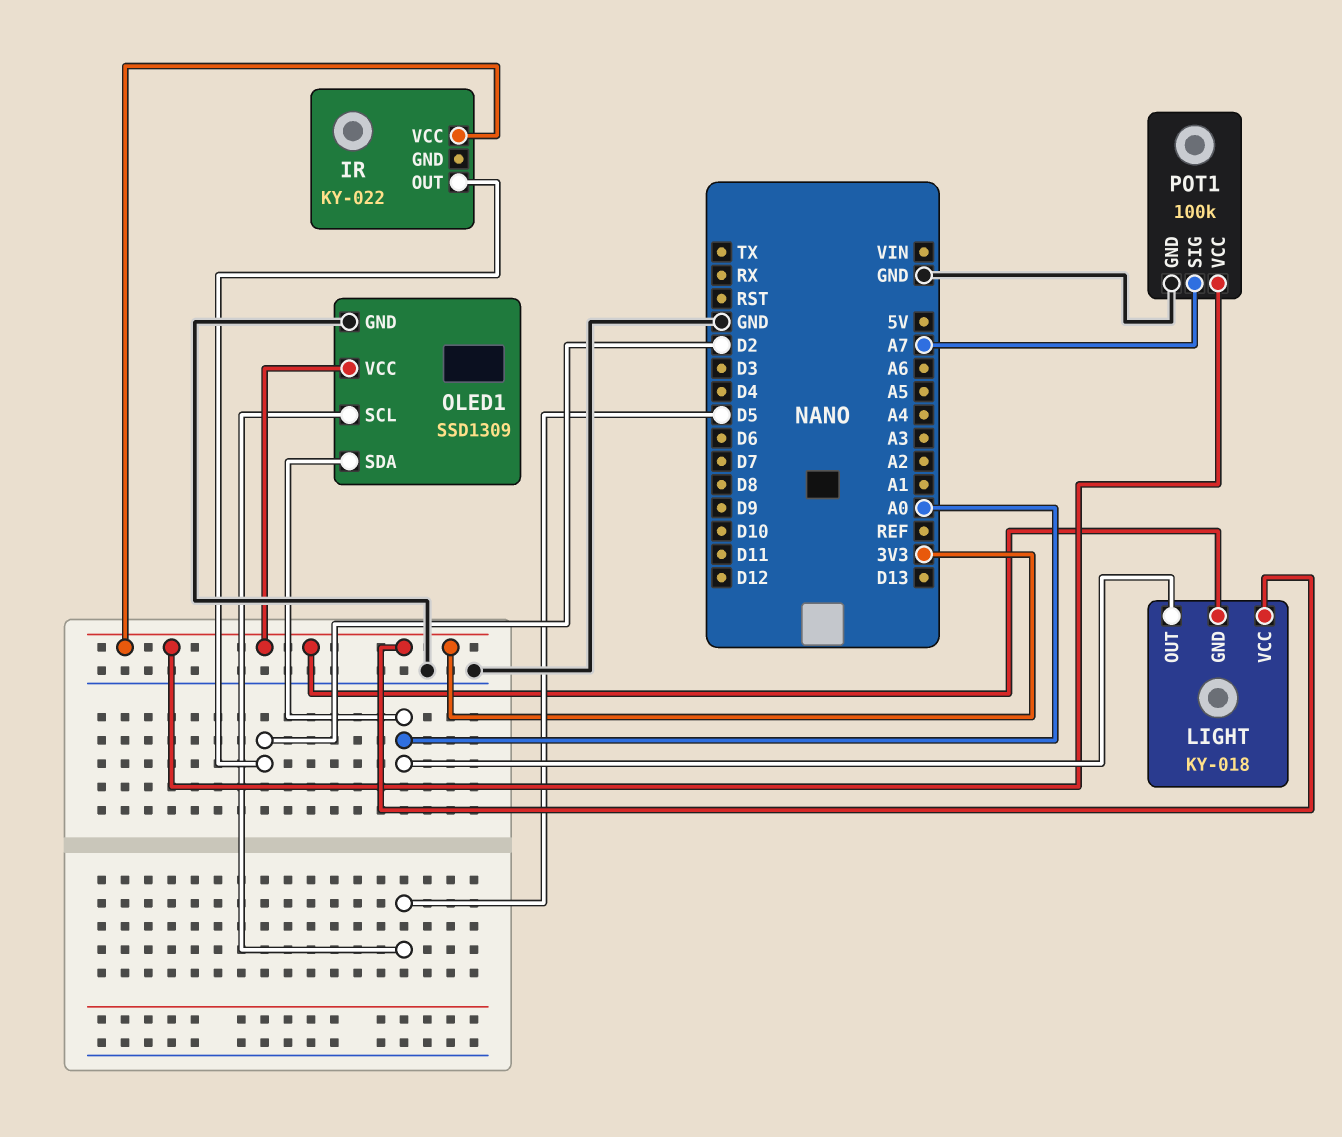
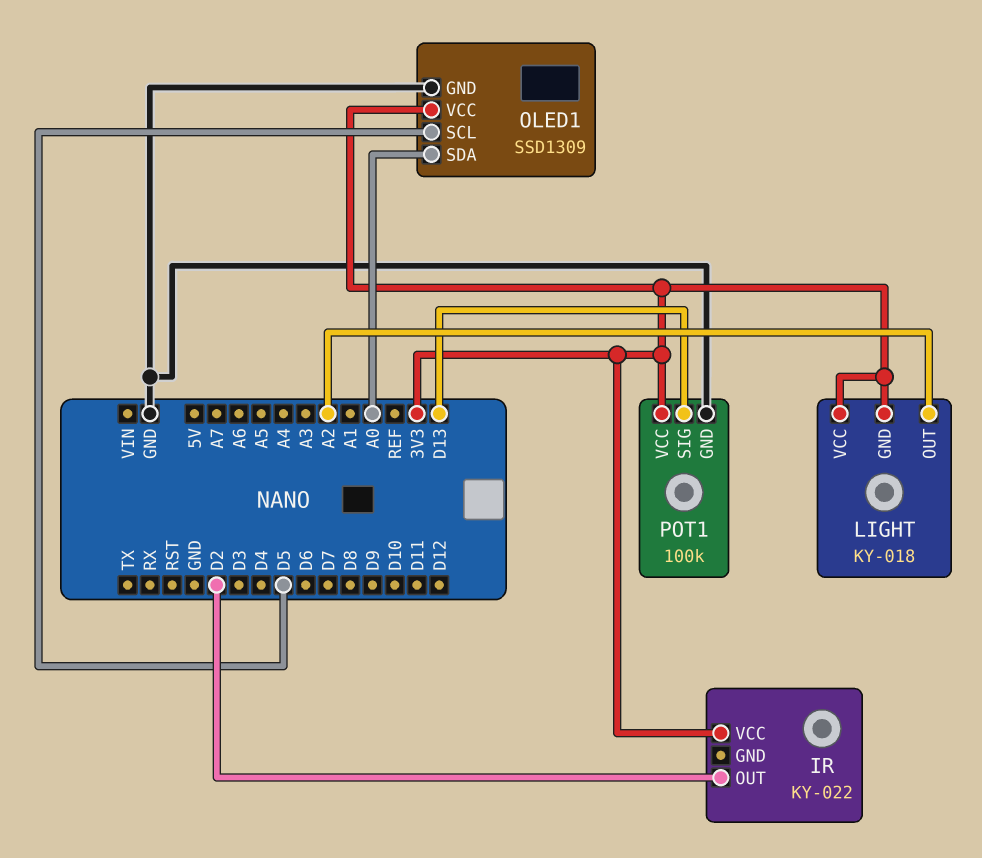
LIGHT pin OUT: A0 -> A2
POT1 pin SIG: A7 -> D13

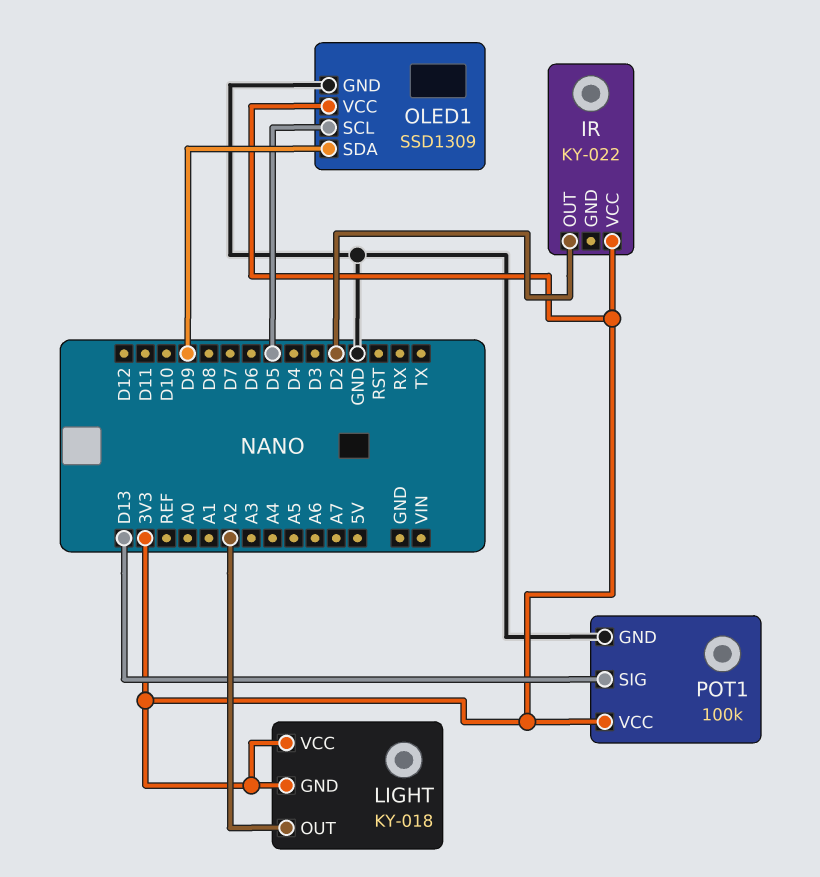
OLED1 pin SDA: A0 -> D9

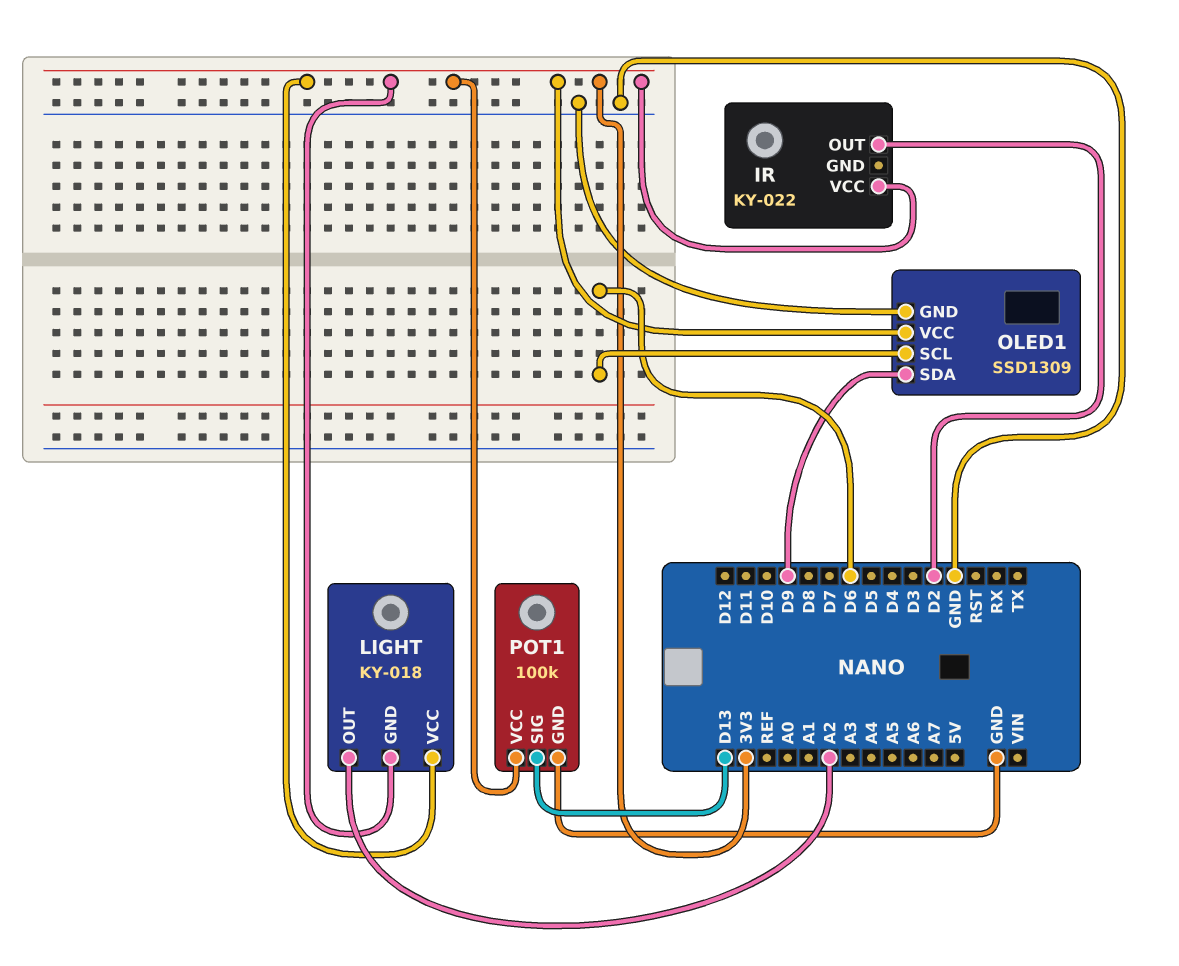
OLED1 pin SCL: D5 -> D6

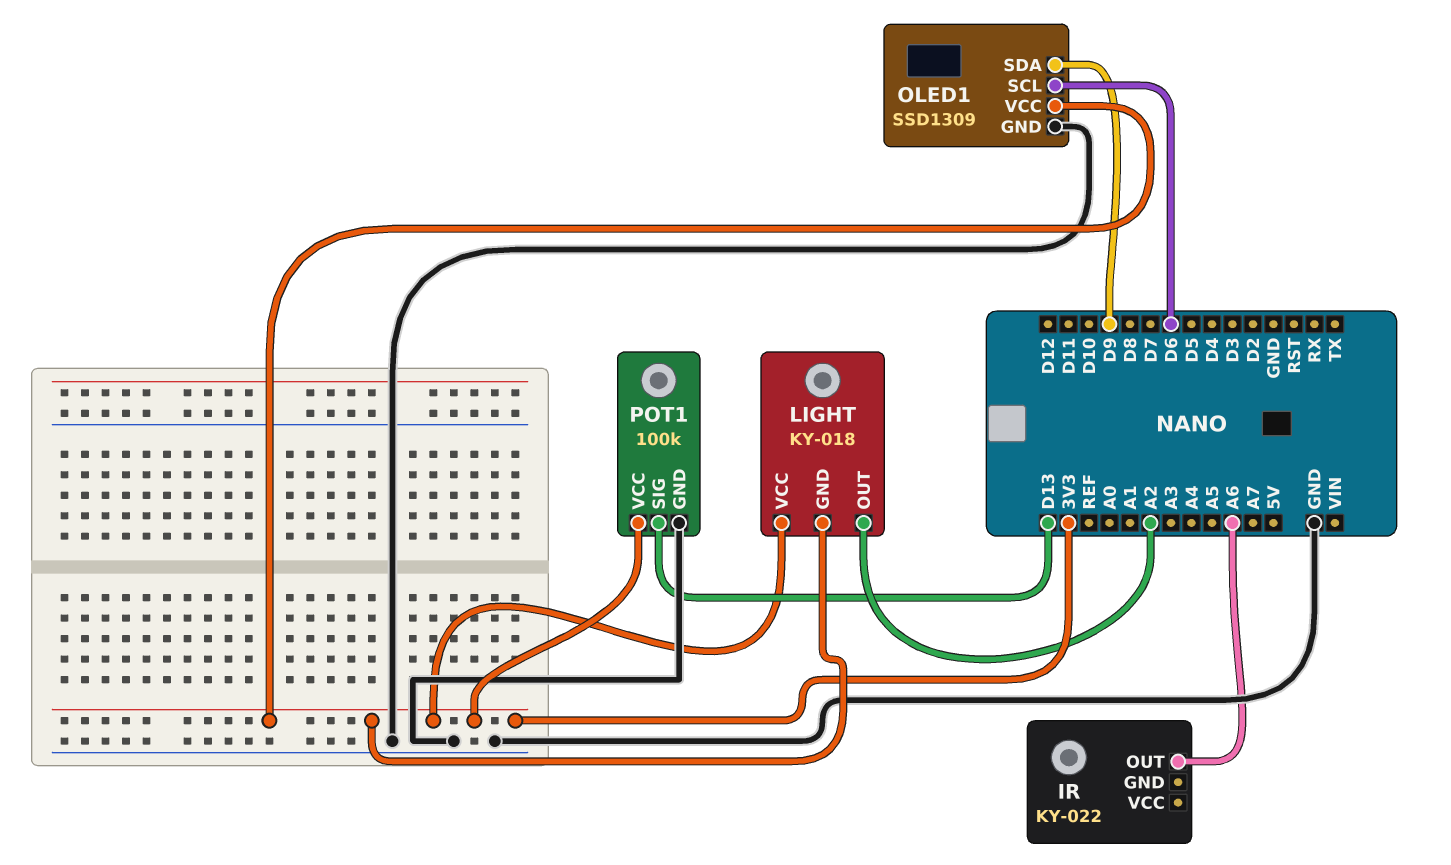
IR pin OUT: D2 -> A6
IR pin VCC: 3V3 -> none

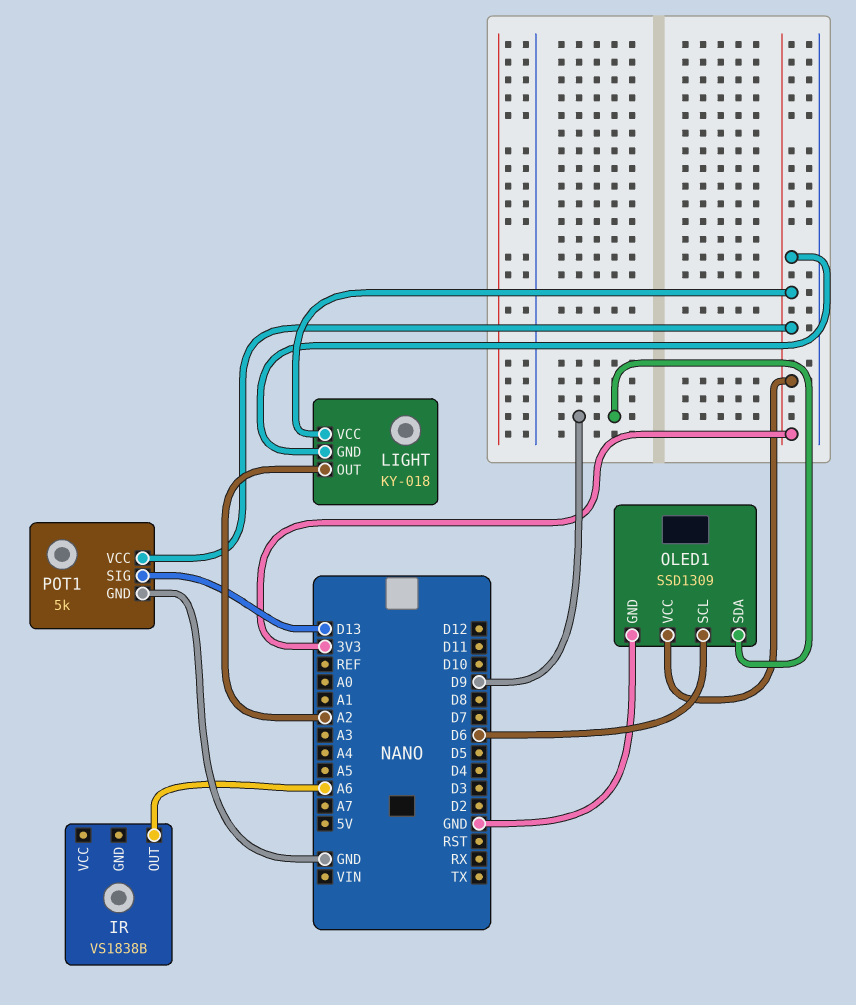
IR: KY-022 -> VS1838B
POT1: 100k -> 5k

